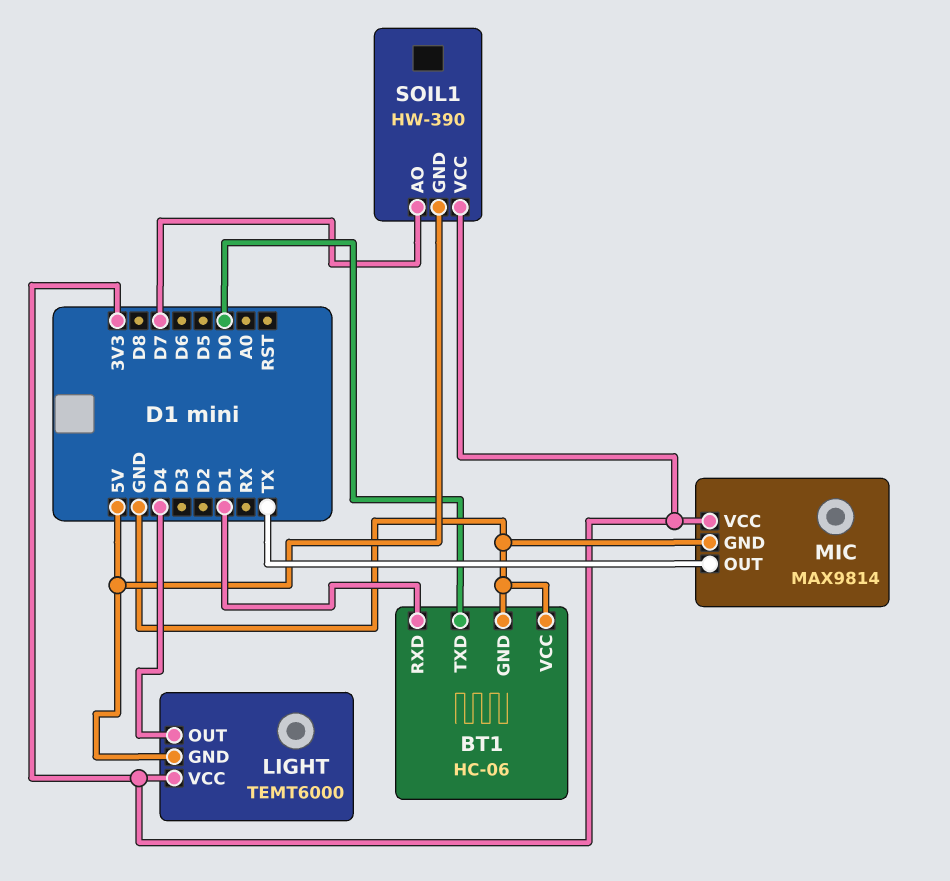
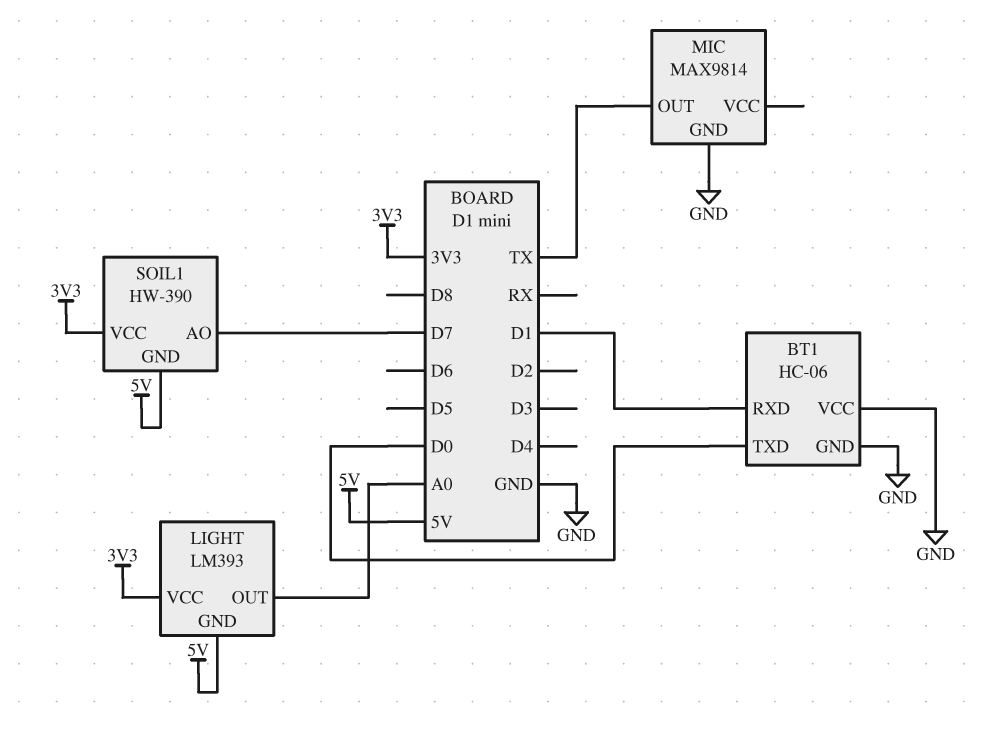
LIGHT: TEMT6000 -> LM393
LIGHT pin OUT: D4 -> A0
MIC pin VCC: 3V3 -> none

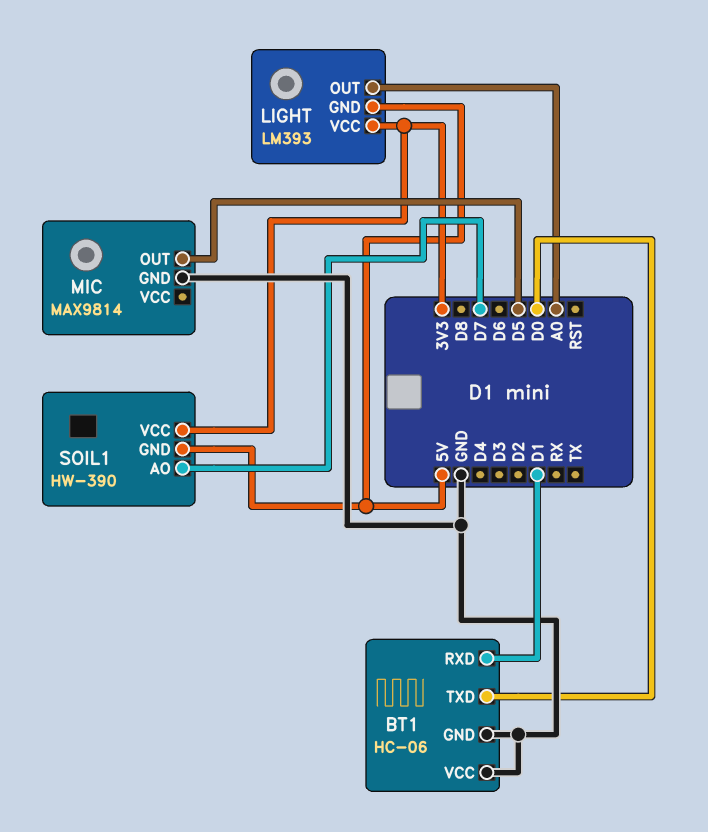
MIC pin OUT: TX -> D5

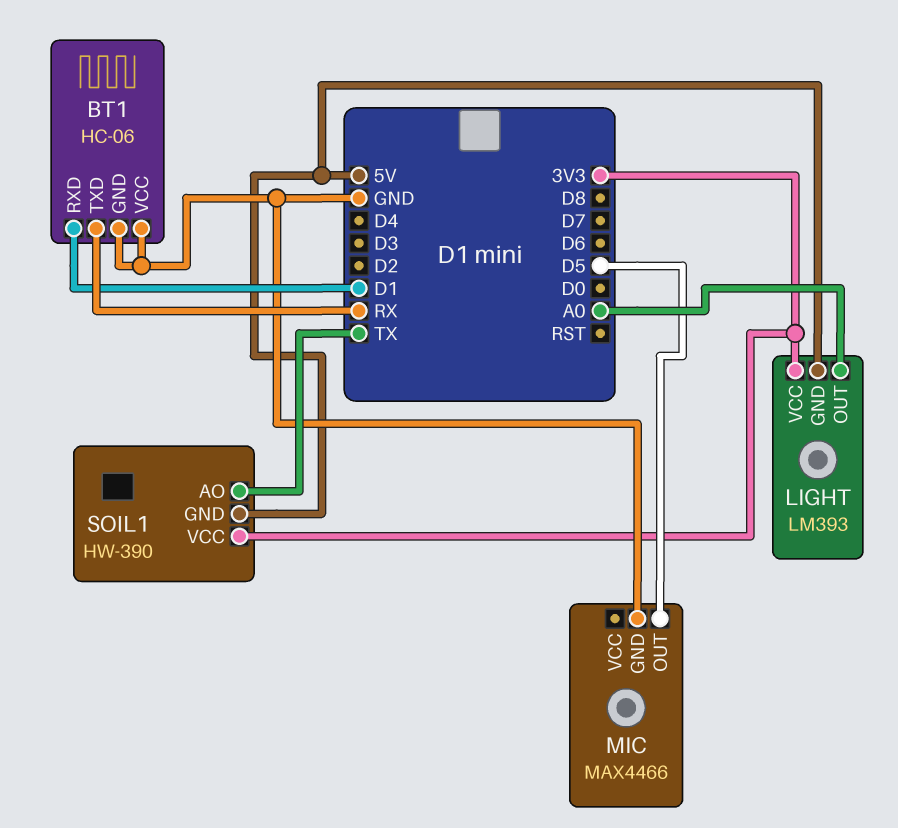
BT1 pin TXD: D0 -> RX
MIC: MAX9814 -> MAX4466
SOIL1 pin AO: D7 -> TX

